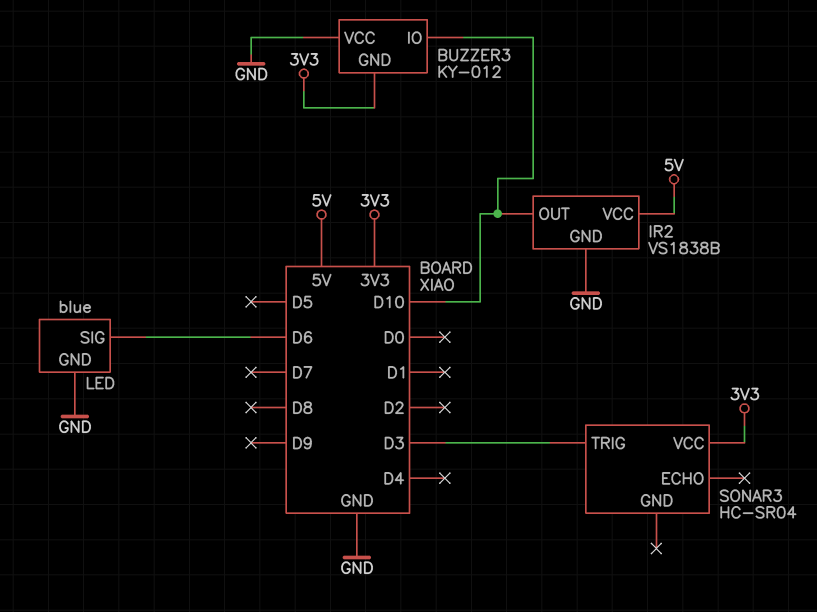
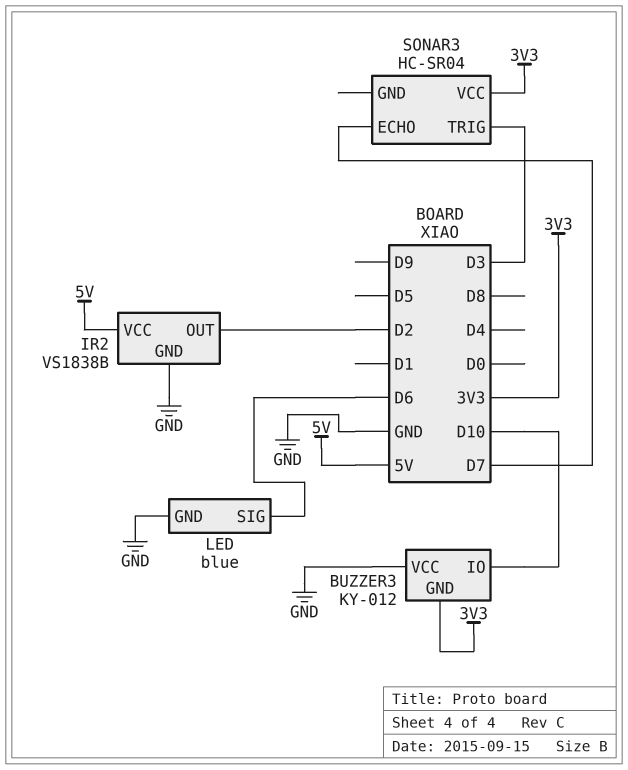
IR2 pin OUT: D10 -> D2
SONAR3 pin ECHO: none -> D7

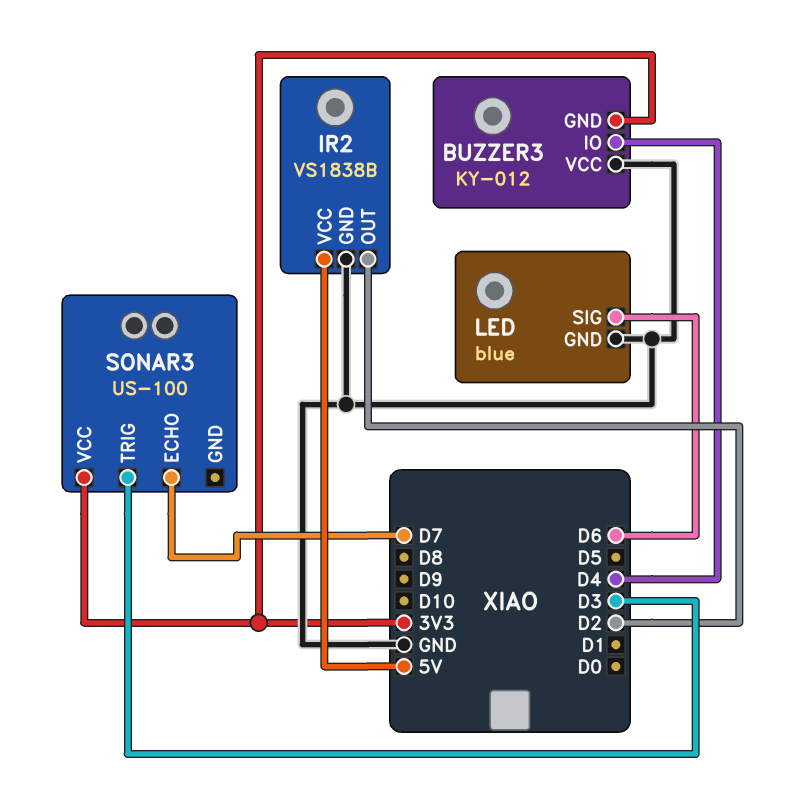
BUZZER3 pin IO: D10 -> D4
SONAR3: HC-SR04 -> US-100

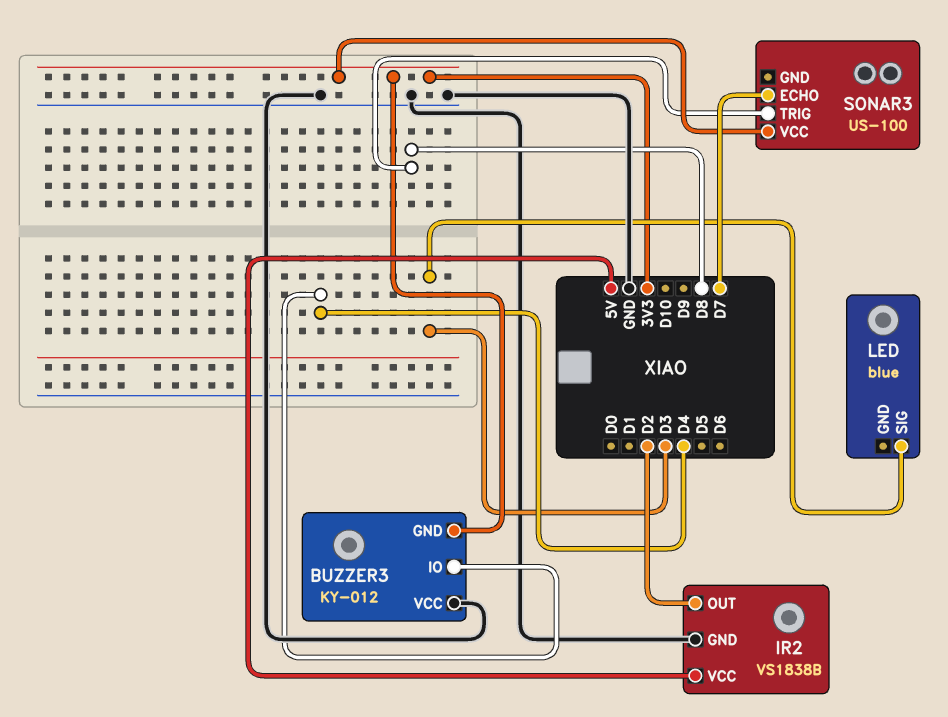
LED pin GND: GND -> none
LED pin SIG: D6 -> D3
SONAR3 pin TRIG: D3 -> D8

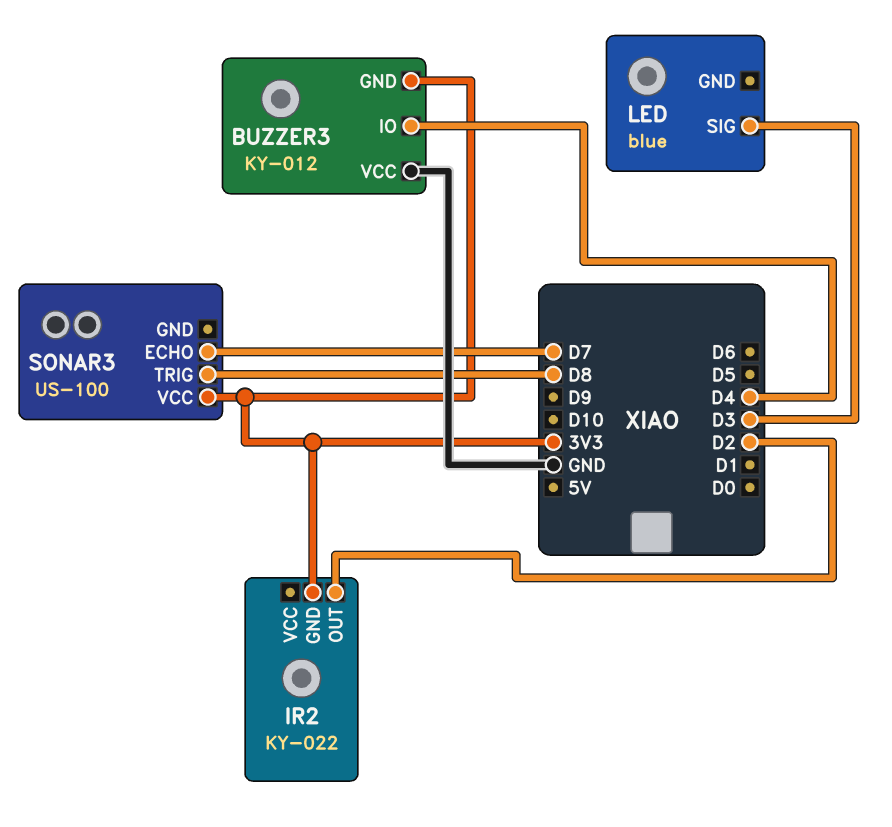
IR2: VS1838B -> KY-022
IR2 pin GND: GND -> 3V3
IR2 pin VCC: 5V -> none

